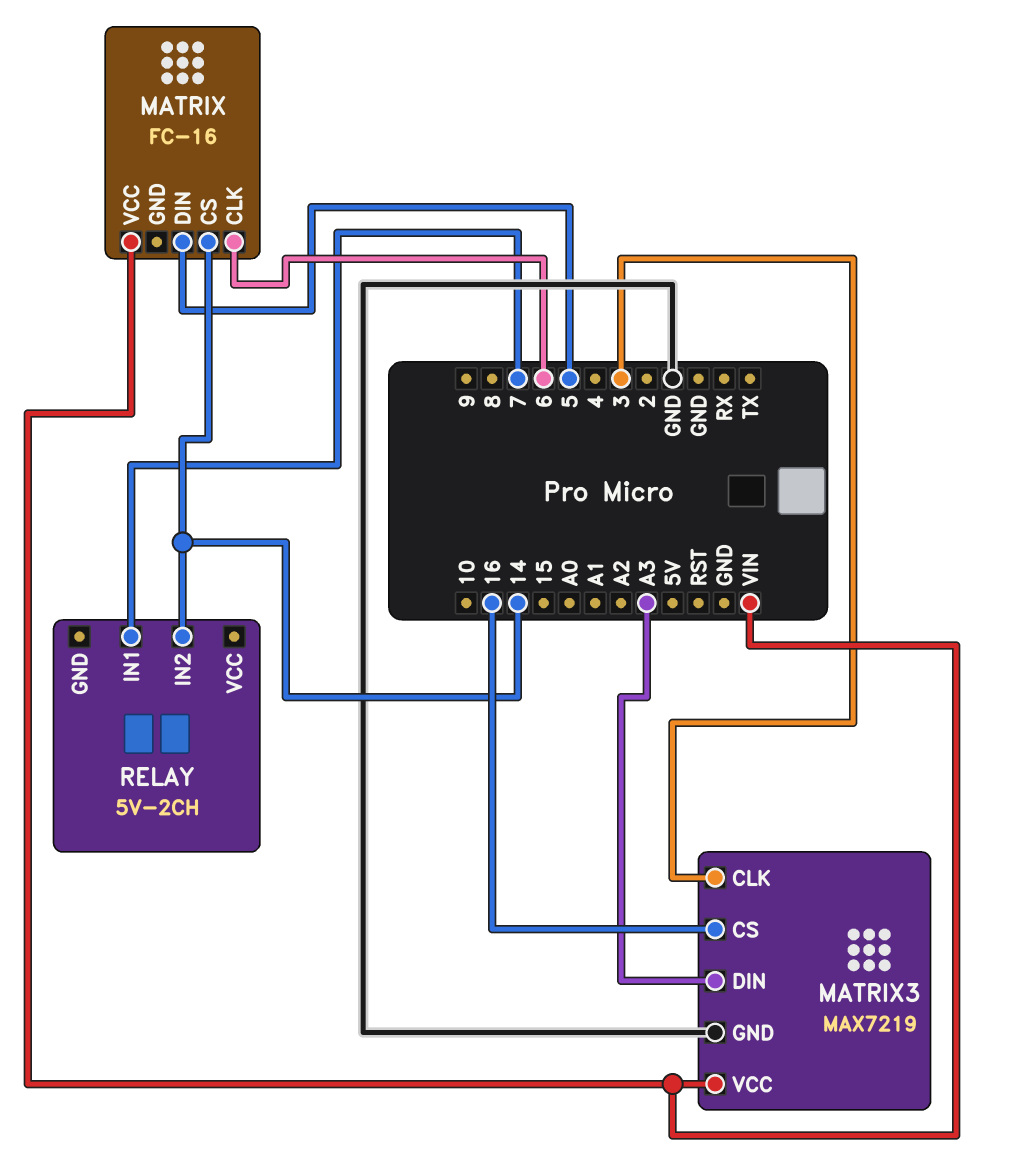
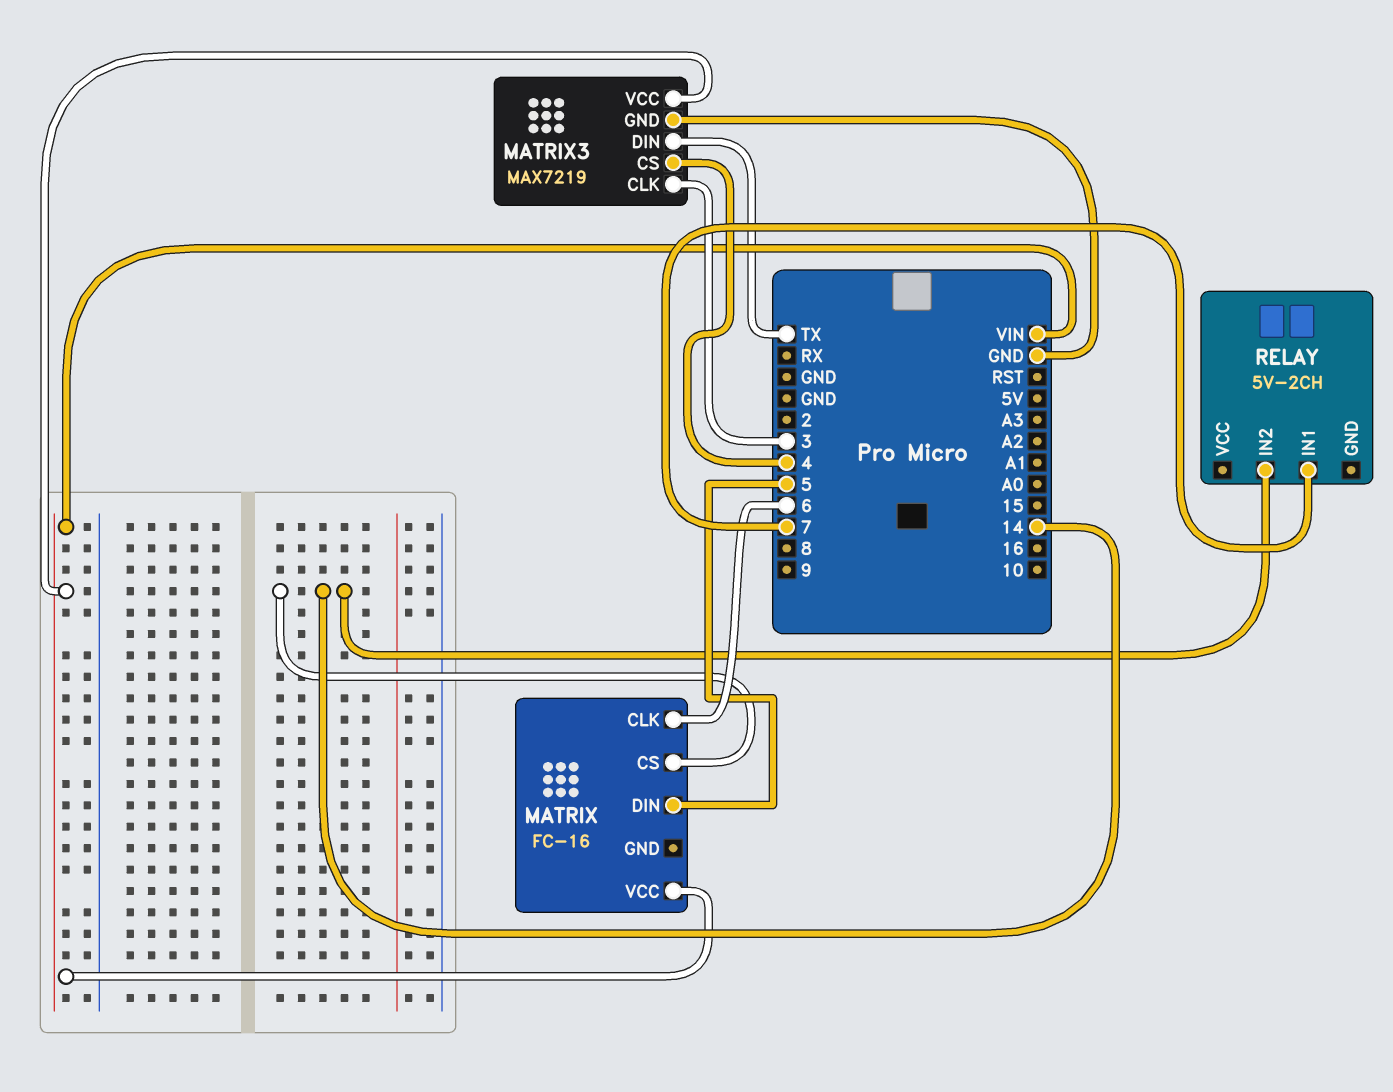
MATRIX3 pin CS: 16 -> 4
MATRIX3 pin DIN: A3 -> TX

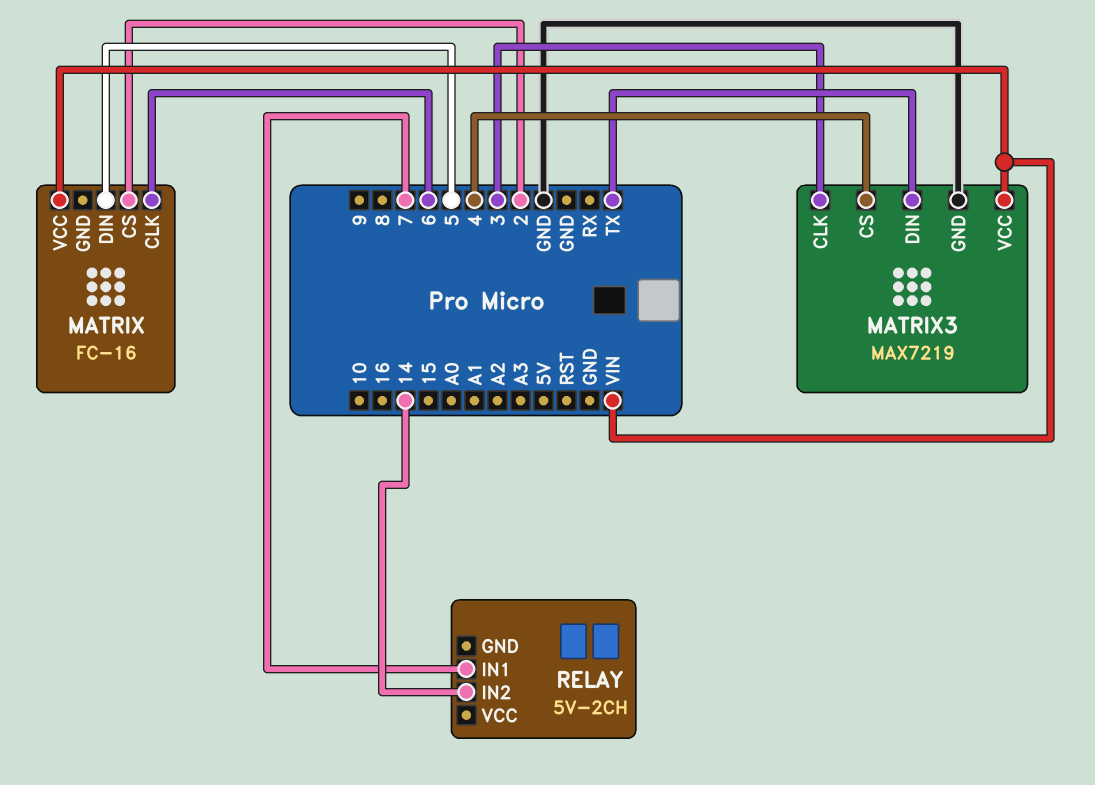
MATRIX pin CS: 14 -> 2

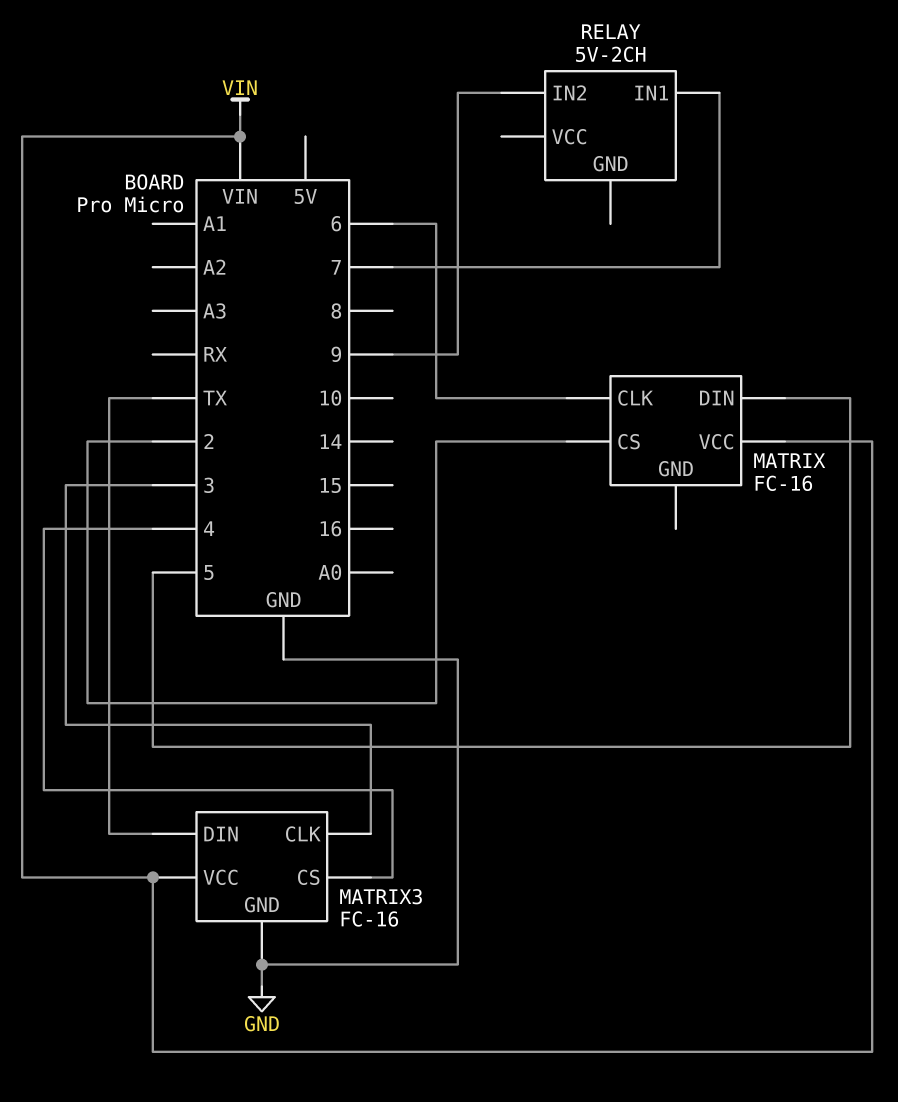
MATRIX3: MAX7219 -> FC-16
RELAY pin IN2: 14 -> 9

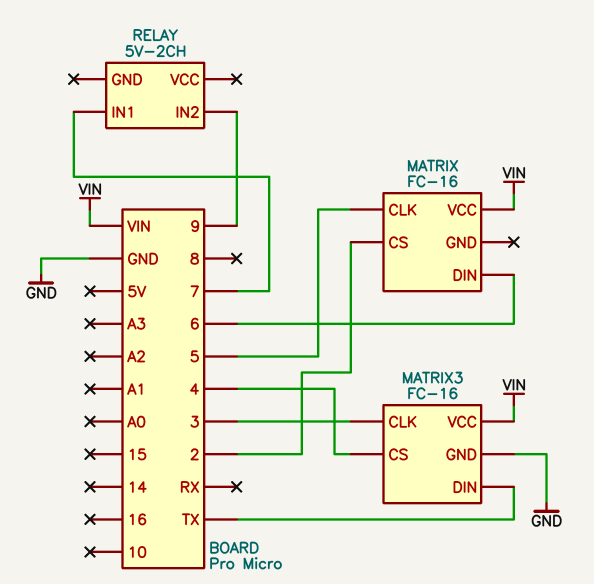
MATRIX pin CLK: 6 -> 5
MATRIX pin DIN: 5 -> 6

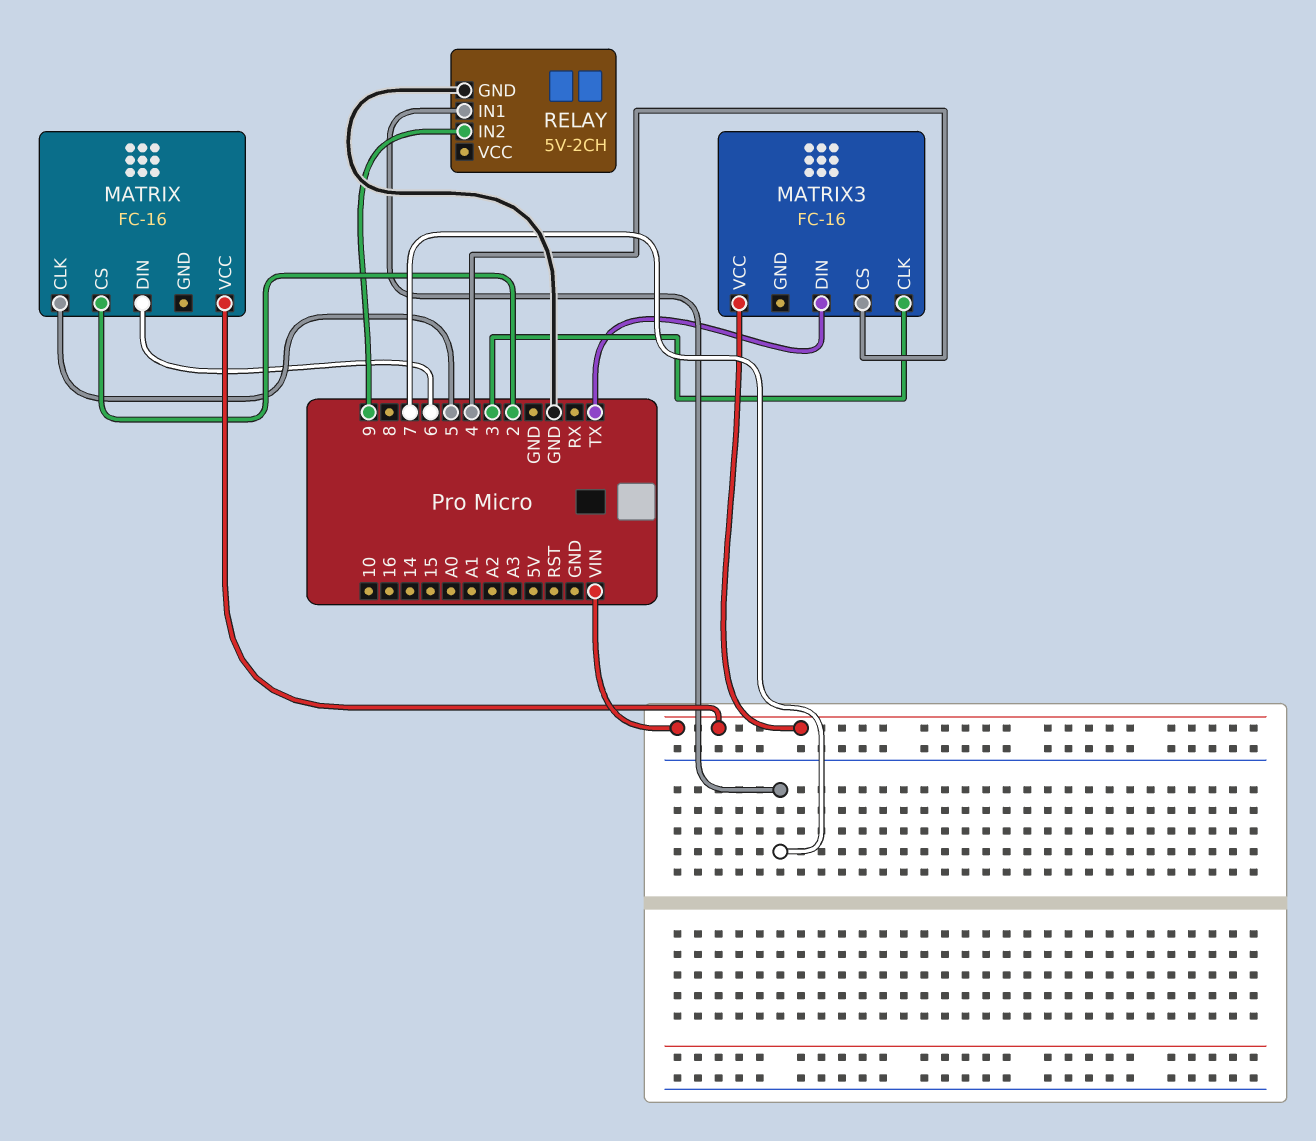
MATRIX3 pin GND: GND -> none
RELAY pin GND: none -> GND

